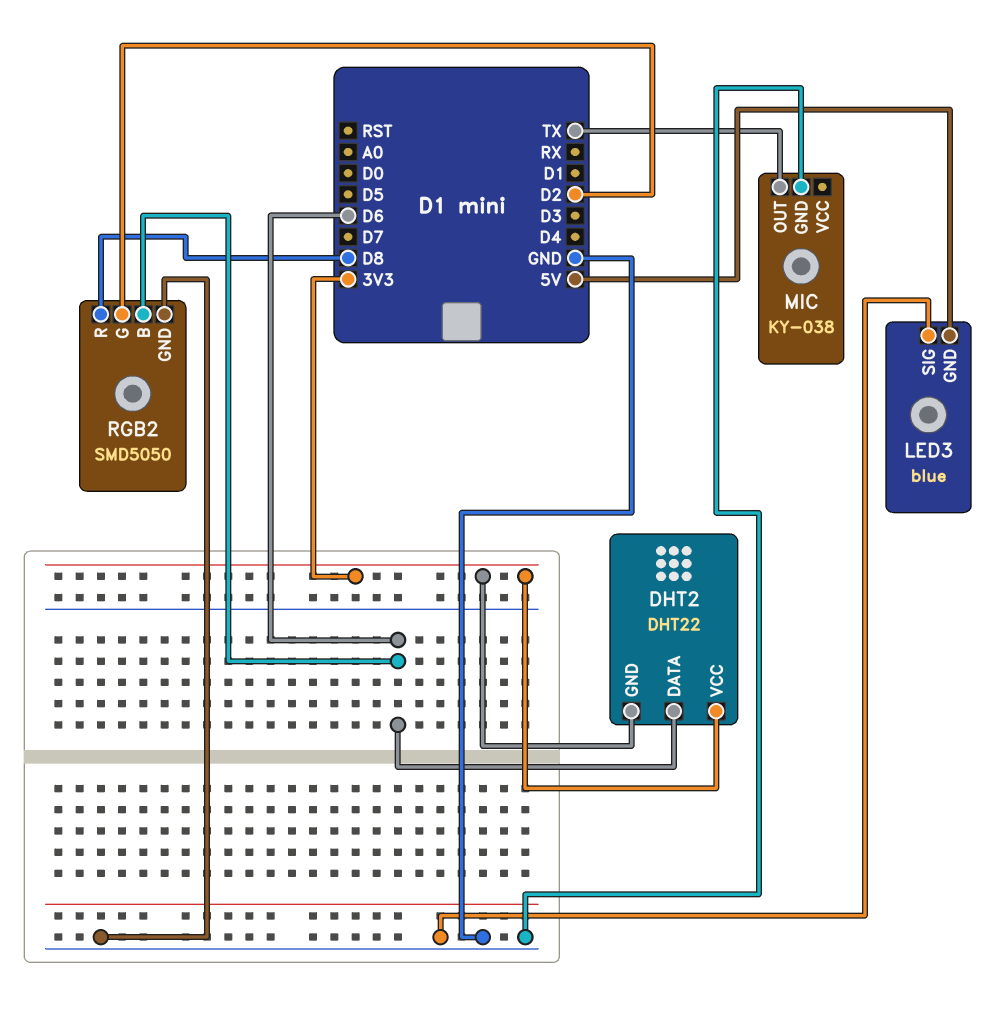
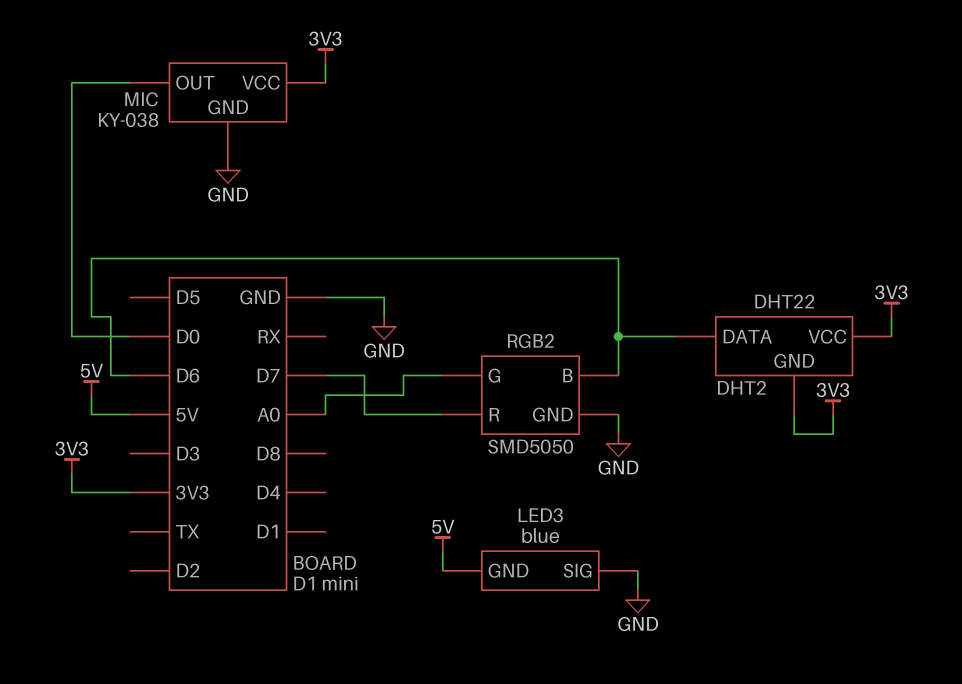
MIC pin OUT: TX -> D0
MIC pin VCC: none -> 3V3
RGB2 pin G: D2 -> A0
RGB2 pin R: D8 -> D7

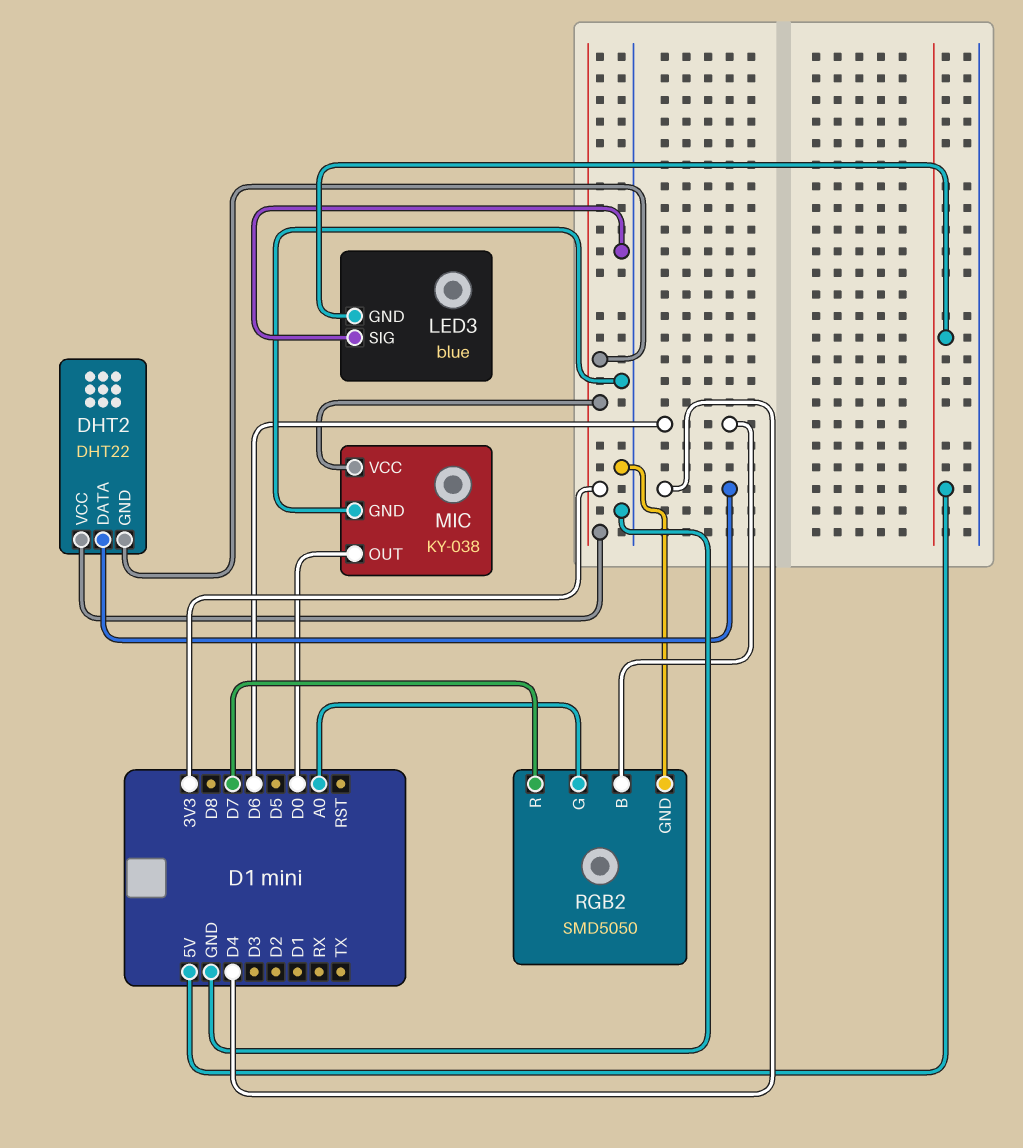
DHT2 pin DATA: D6 -> D4

